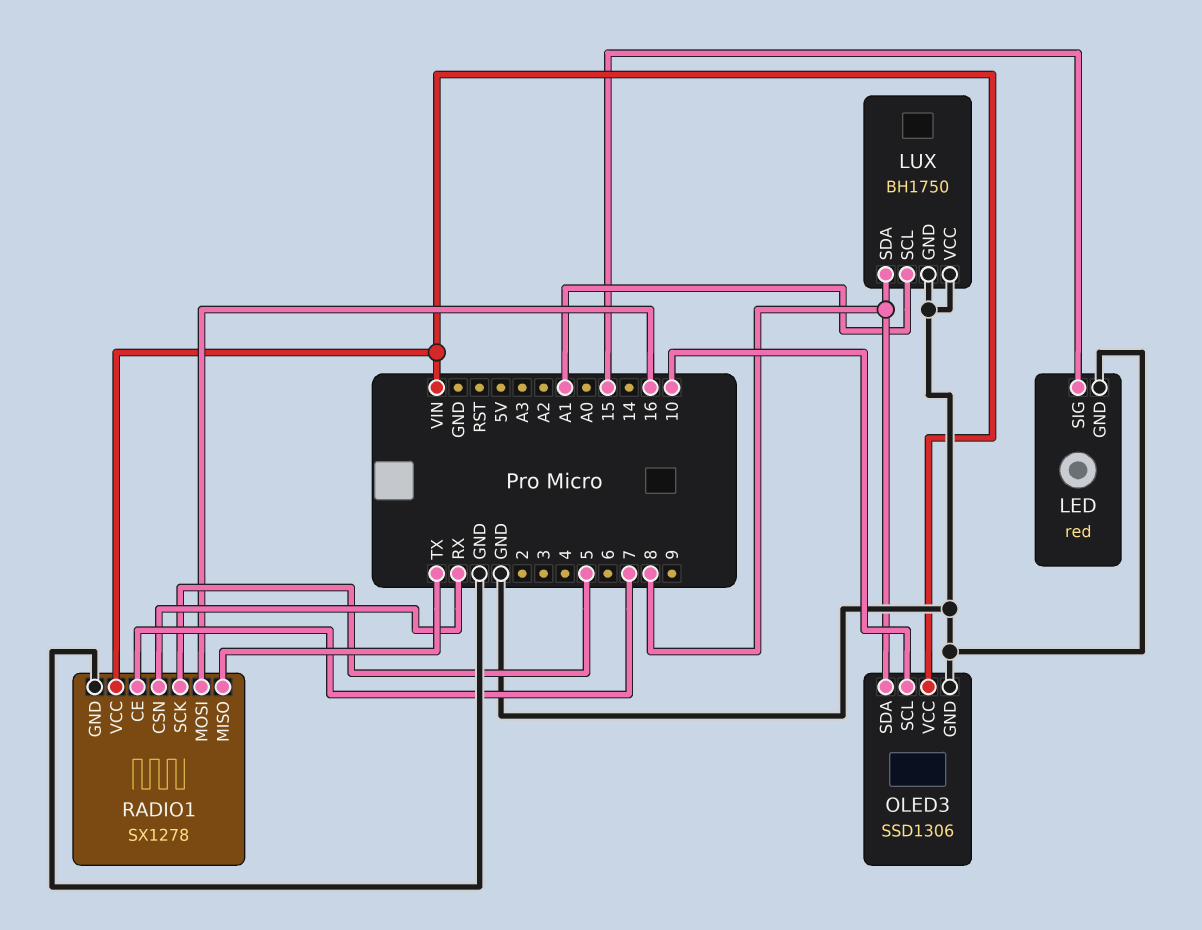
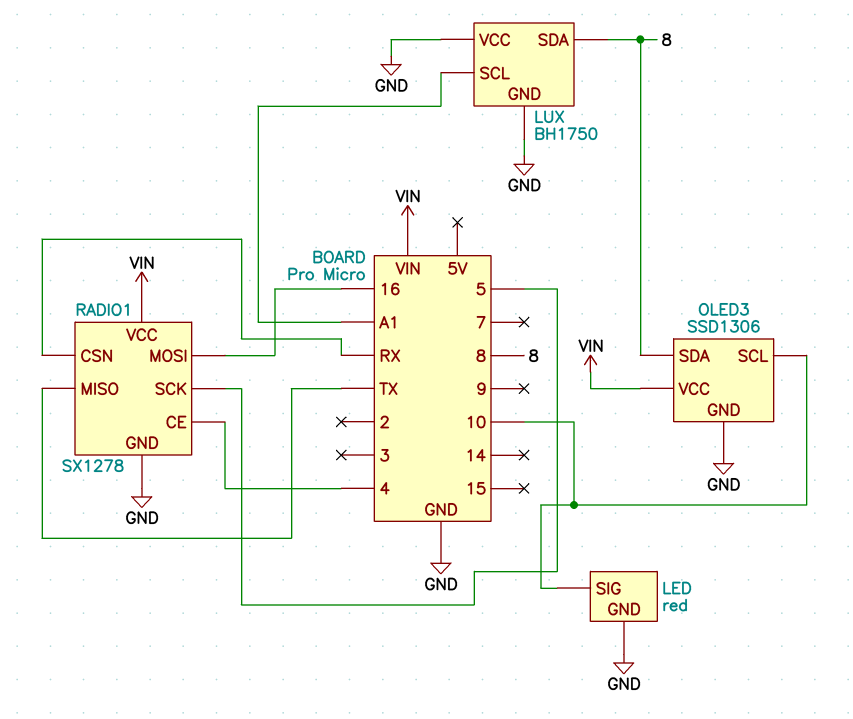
LED pin SIG: 15 -> 10
RADIO1 pin CE: 7 -> 4

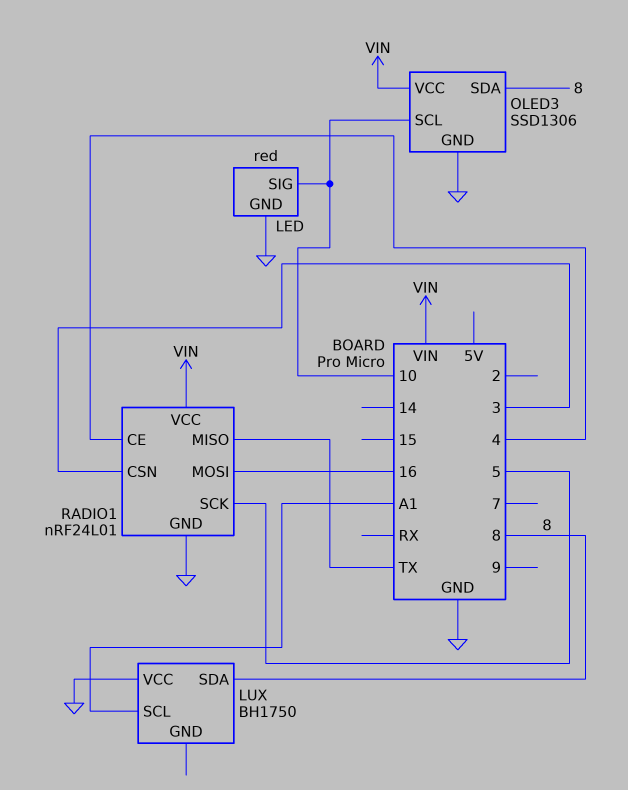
LUX pin GND: GND -> none
RADIO1: SX1278 -> nRF24L01
RADIO1 pin CSN: RX -> 3

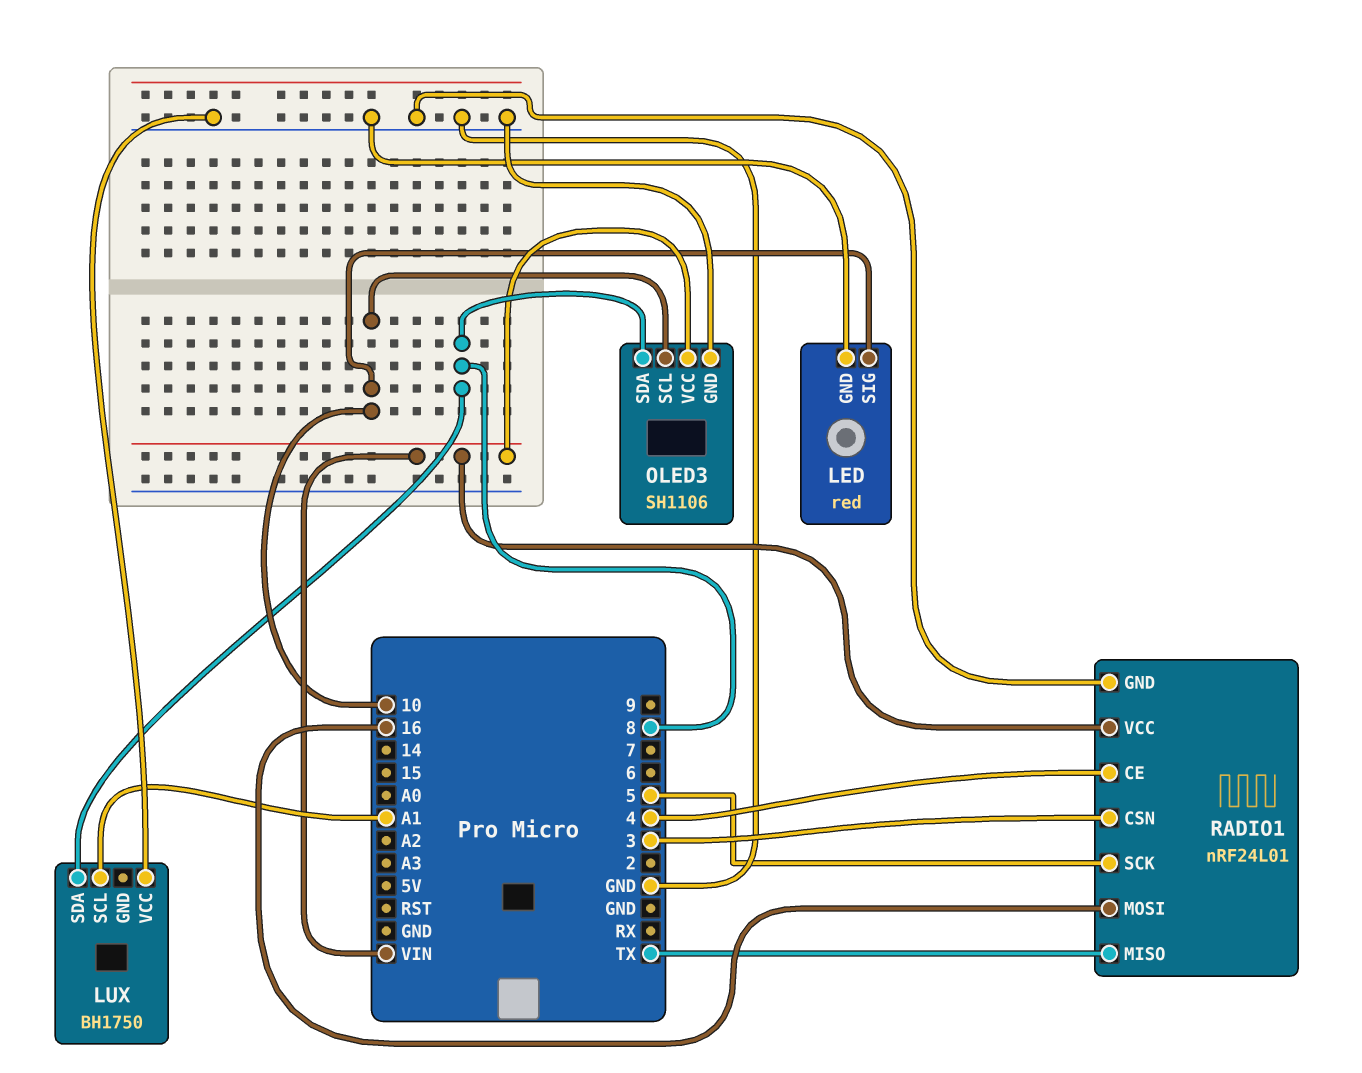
OLED3: SSD1306 -> SH1106

